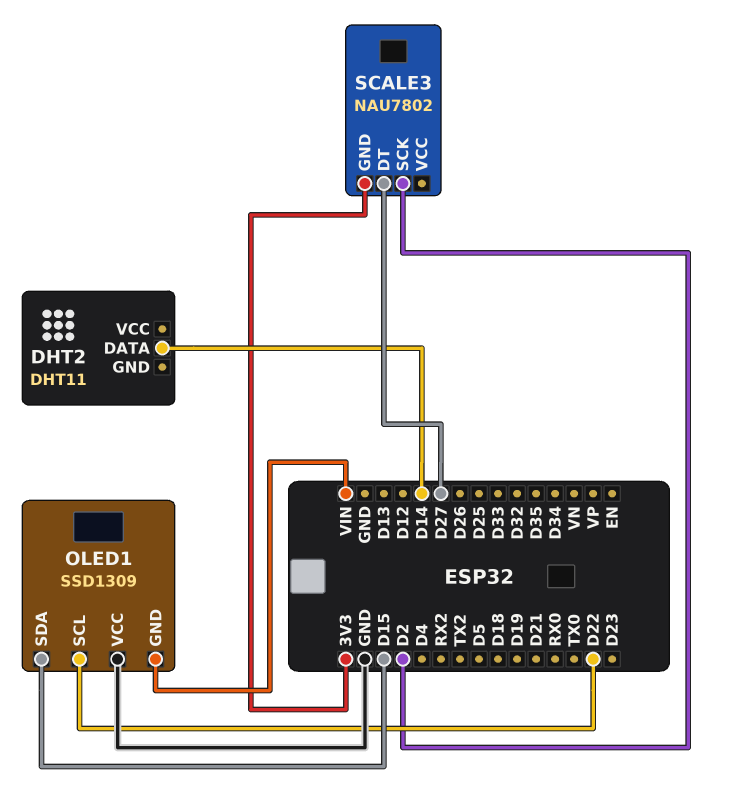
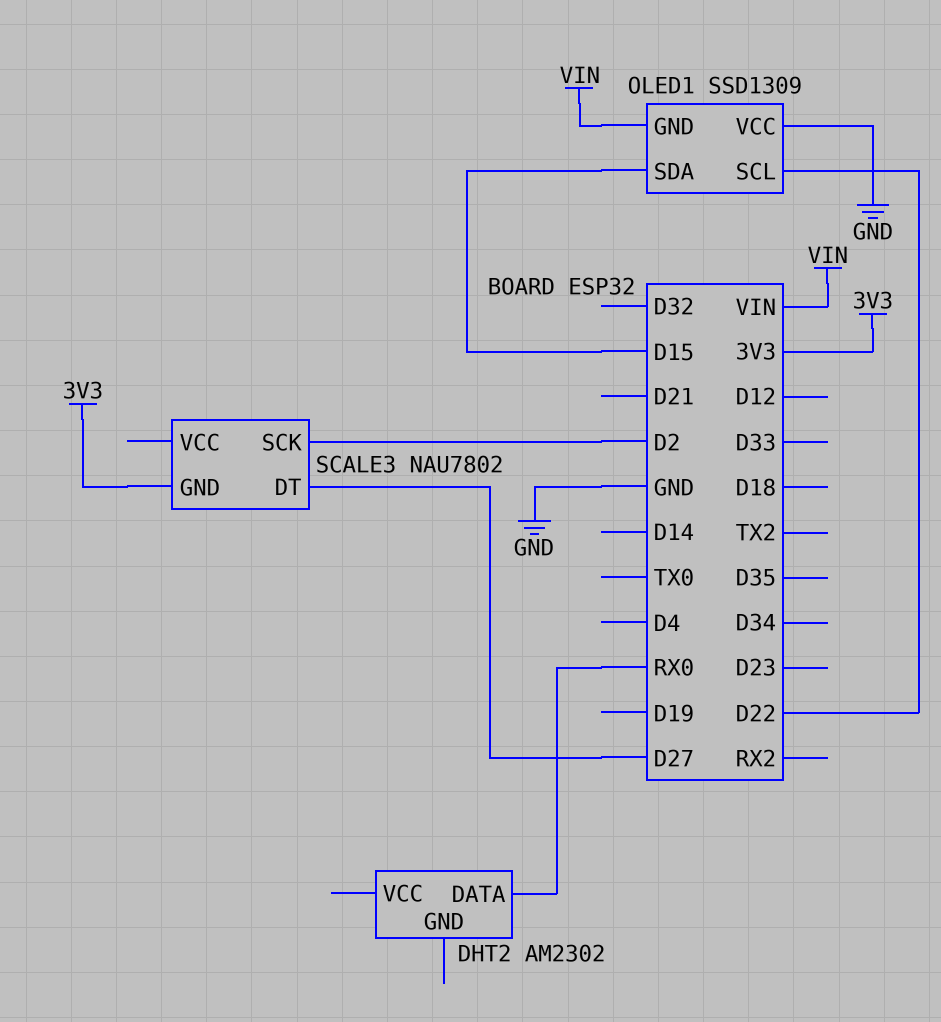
DHT2: DHT11 -> AM2302
DHT2 pin DATA: D14 -> RX0

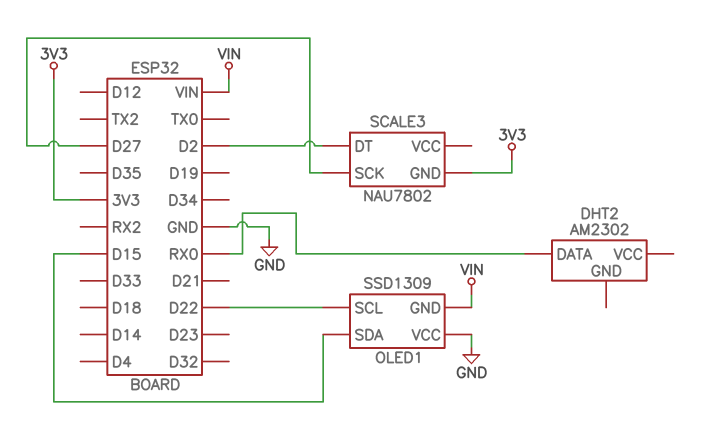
SCALE3 pin DT: D27 -> D2
SCALE3 pin SCK: D2 -> D27

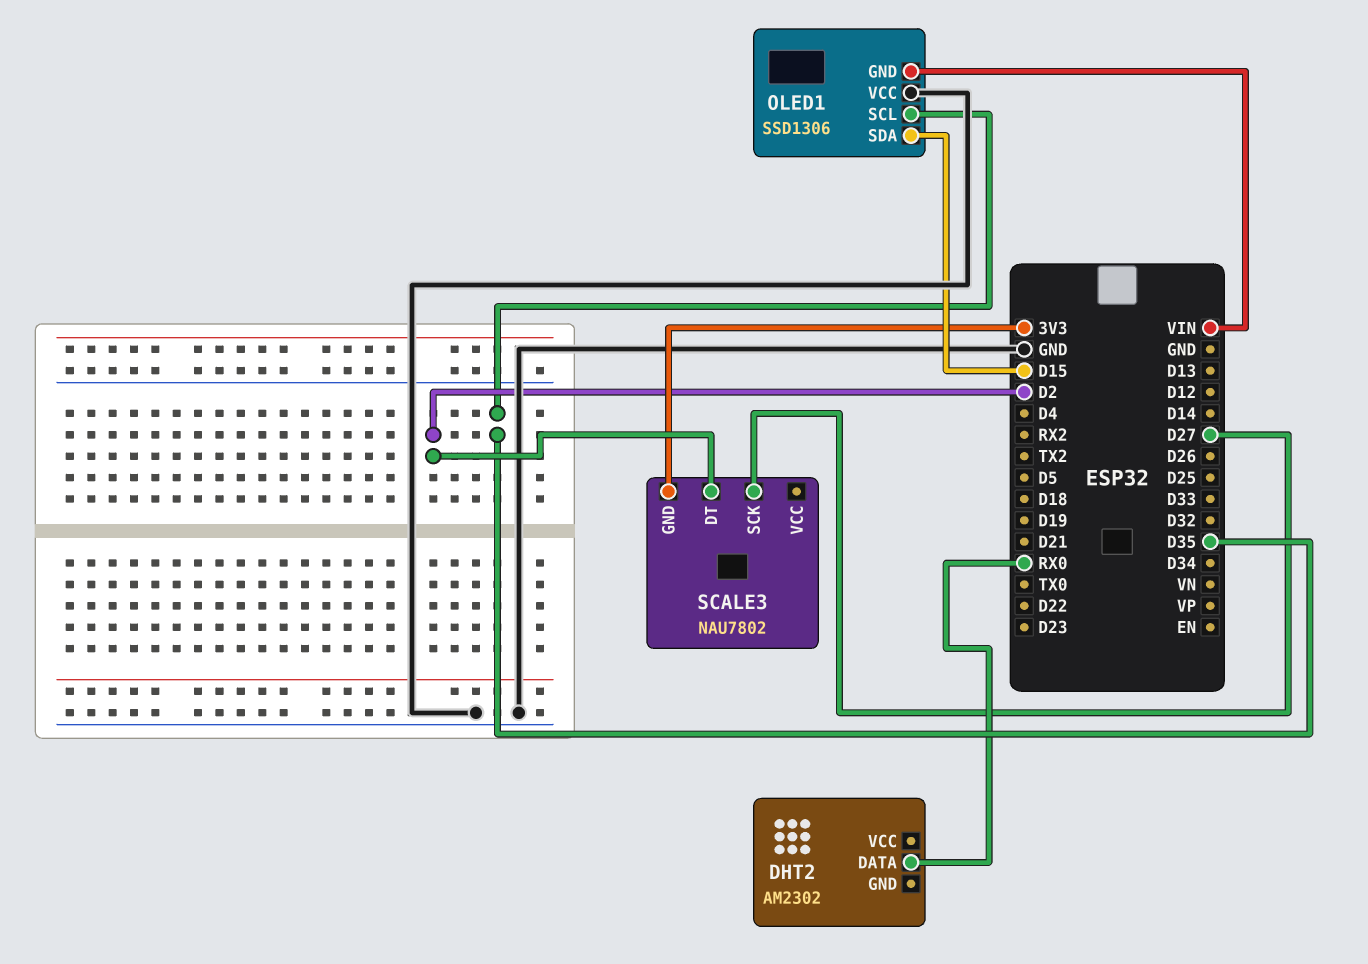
OLED1: SSD1309 -> SSD1306
OLED1 pin SCL: D22 -> D35

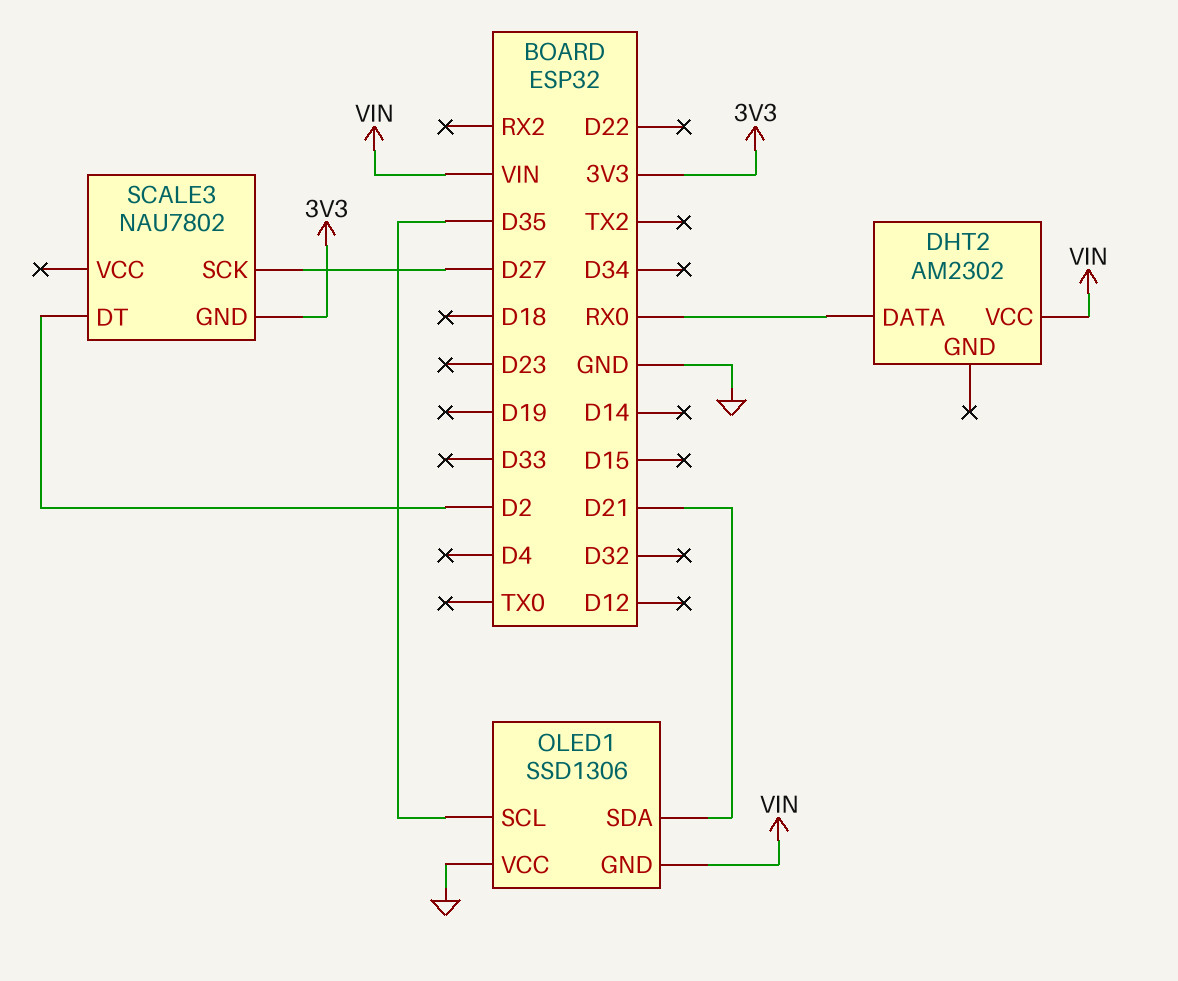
DHT2 pin VCC: none -> VIN
OLED1 pin SDA: D15 -> D21

